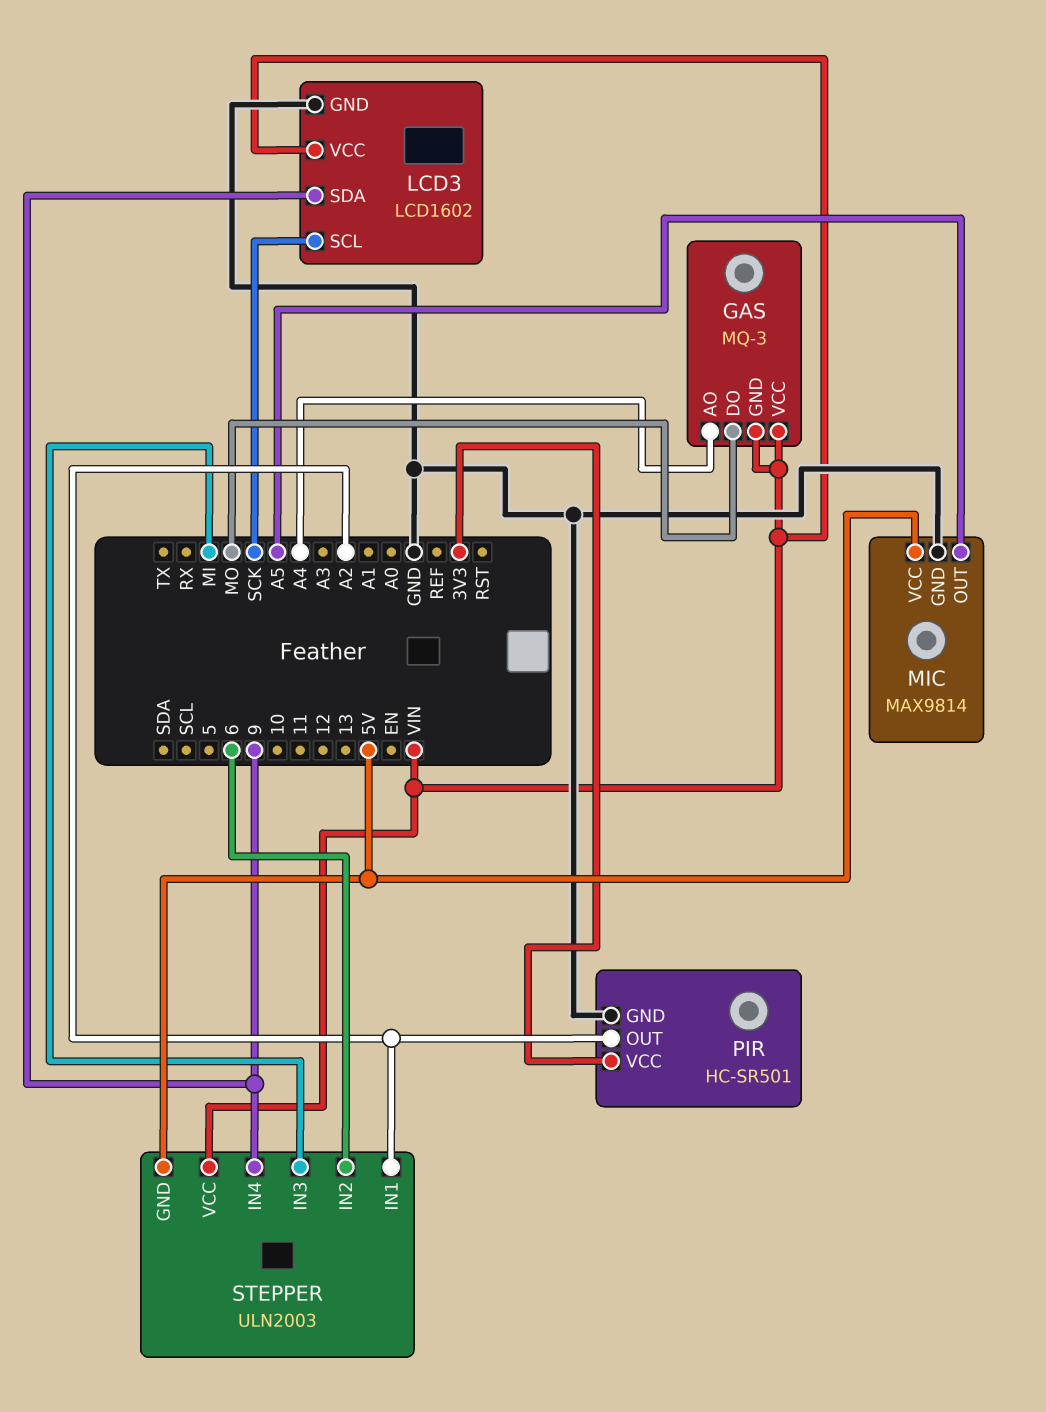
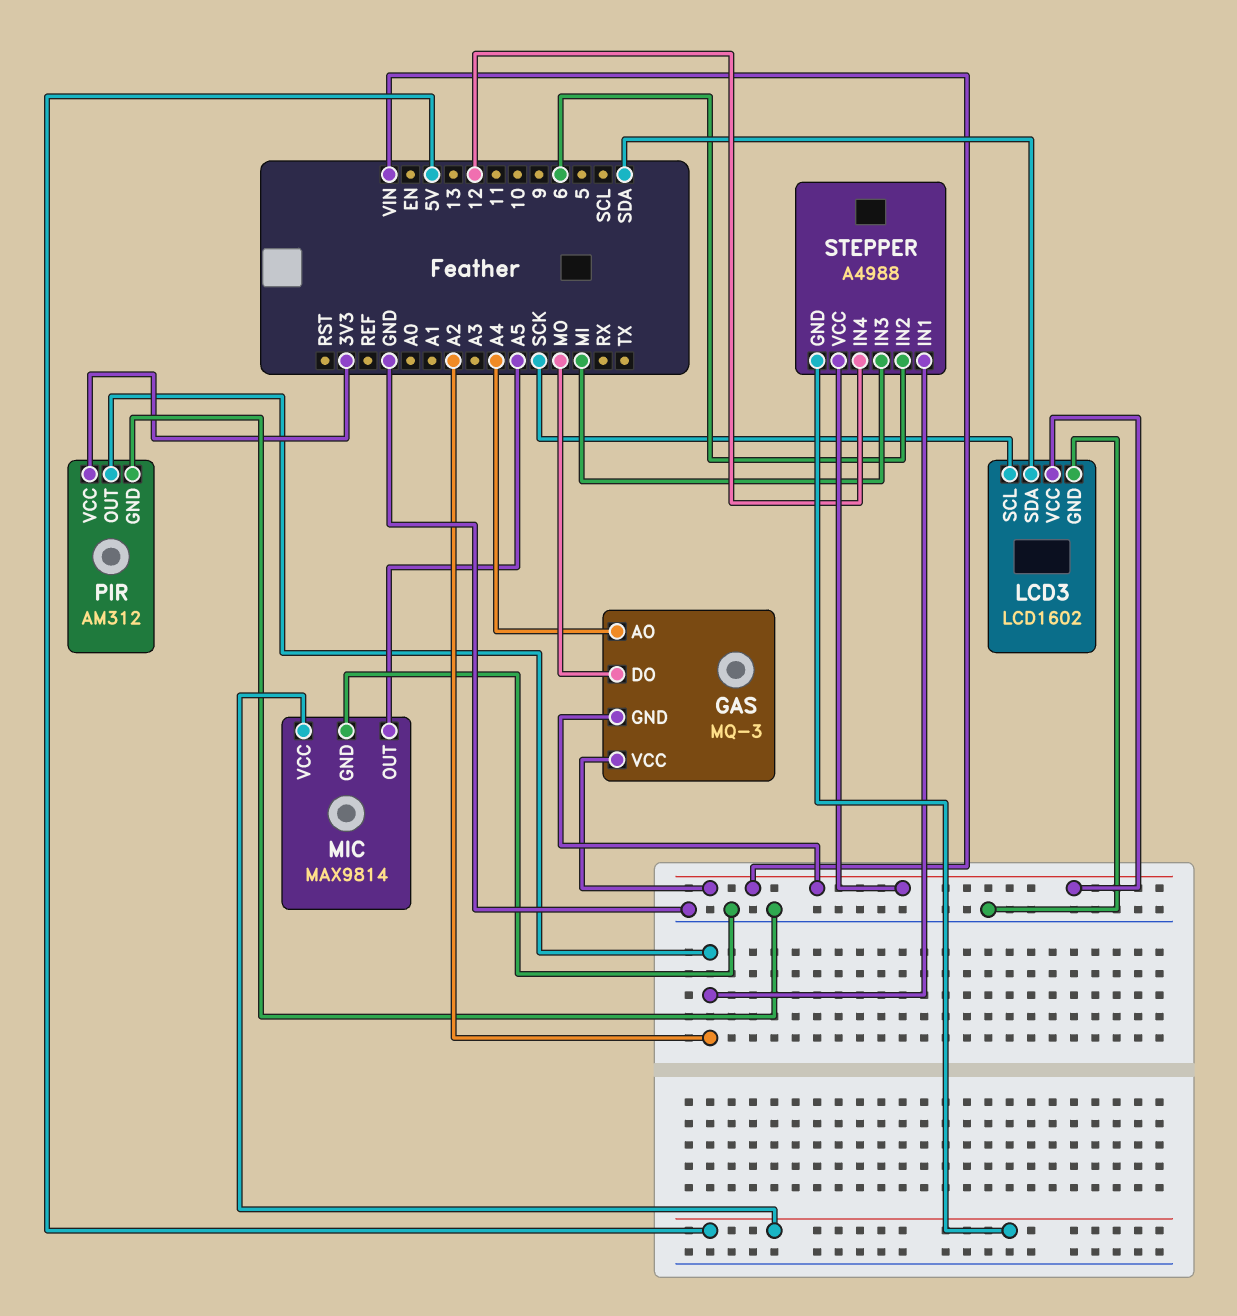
LCD3 pin SDA: 9 -> SDA
PIR: HC-SR501 -> AM312
STEPPER: ULN2003 -> A4988
STEPPER pin IN4: 9 -> 12

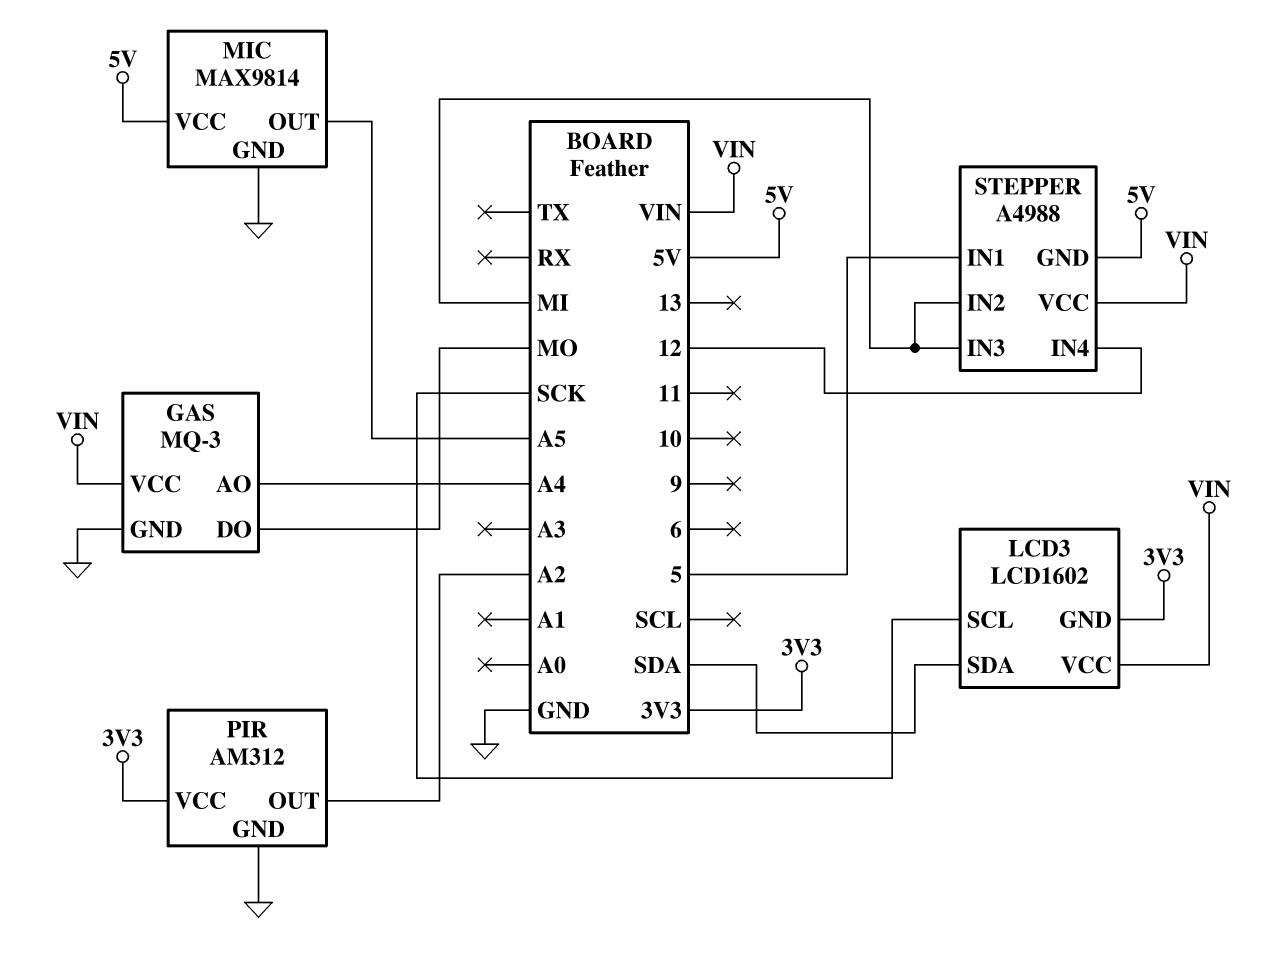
GAS pin GND: VIN -> GND
LCD3 pin GND: GND -> 3V3
STEPPER pin IN1: A2 -> 5
STEPPER pin IN2: 6 -> MI

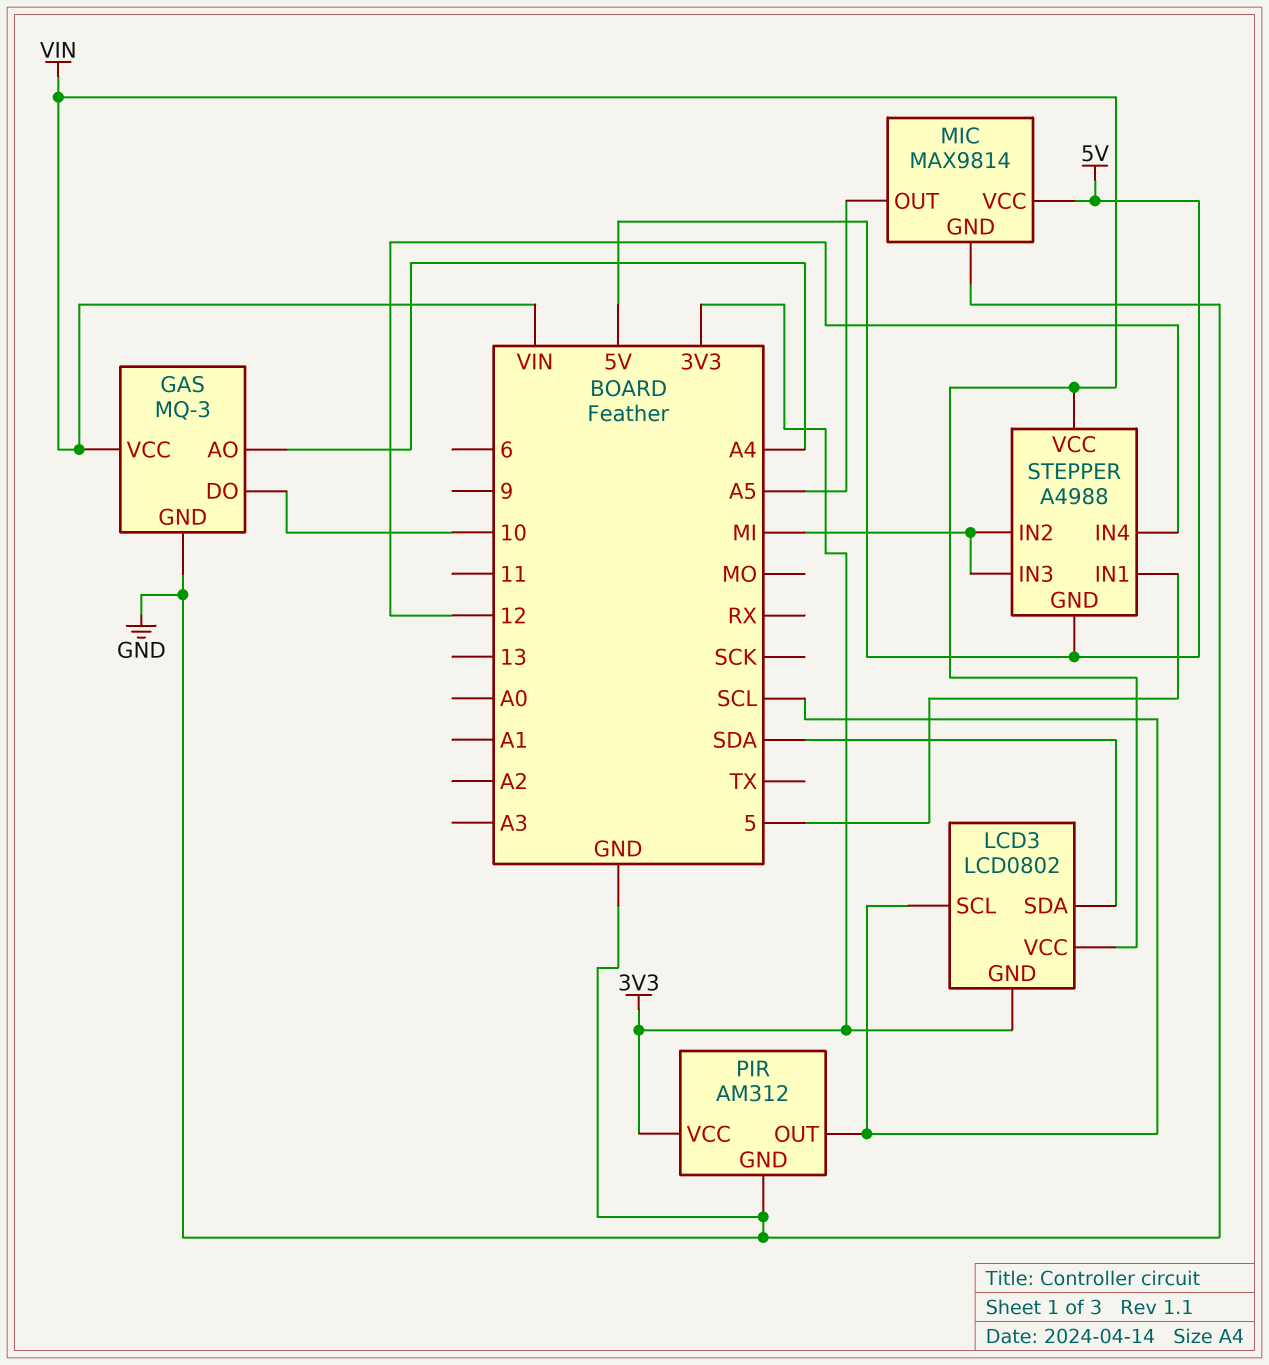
GAS pin DO: MO -> 10
LCD3: LCD1602 -> LCD0802
LCD3 pin SCL: SCK -> SCL
PIR pin OUT: A2 -> SCL

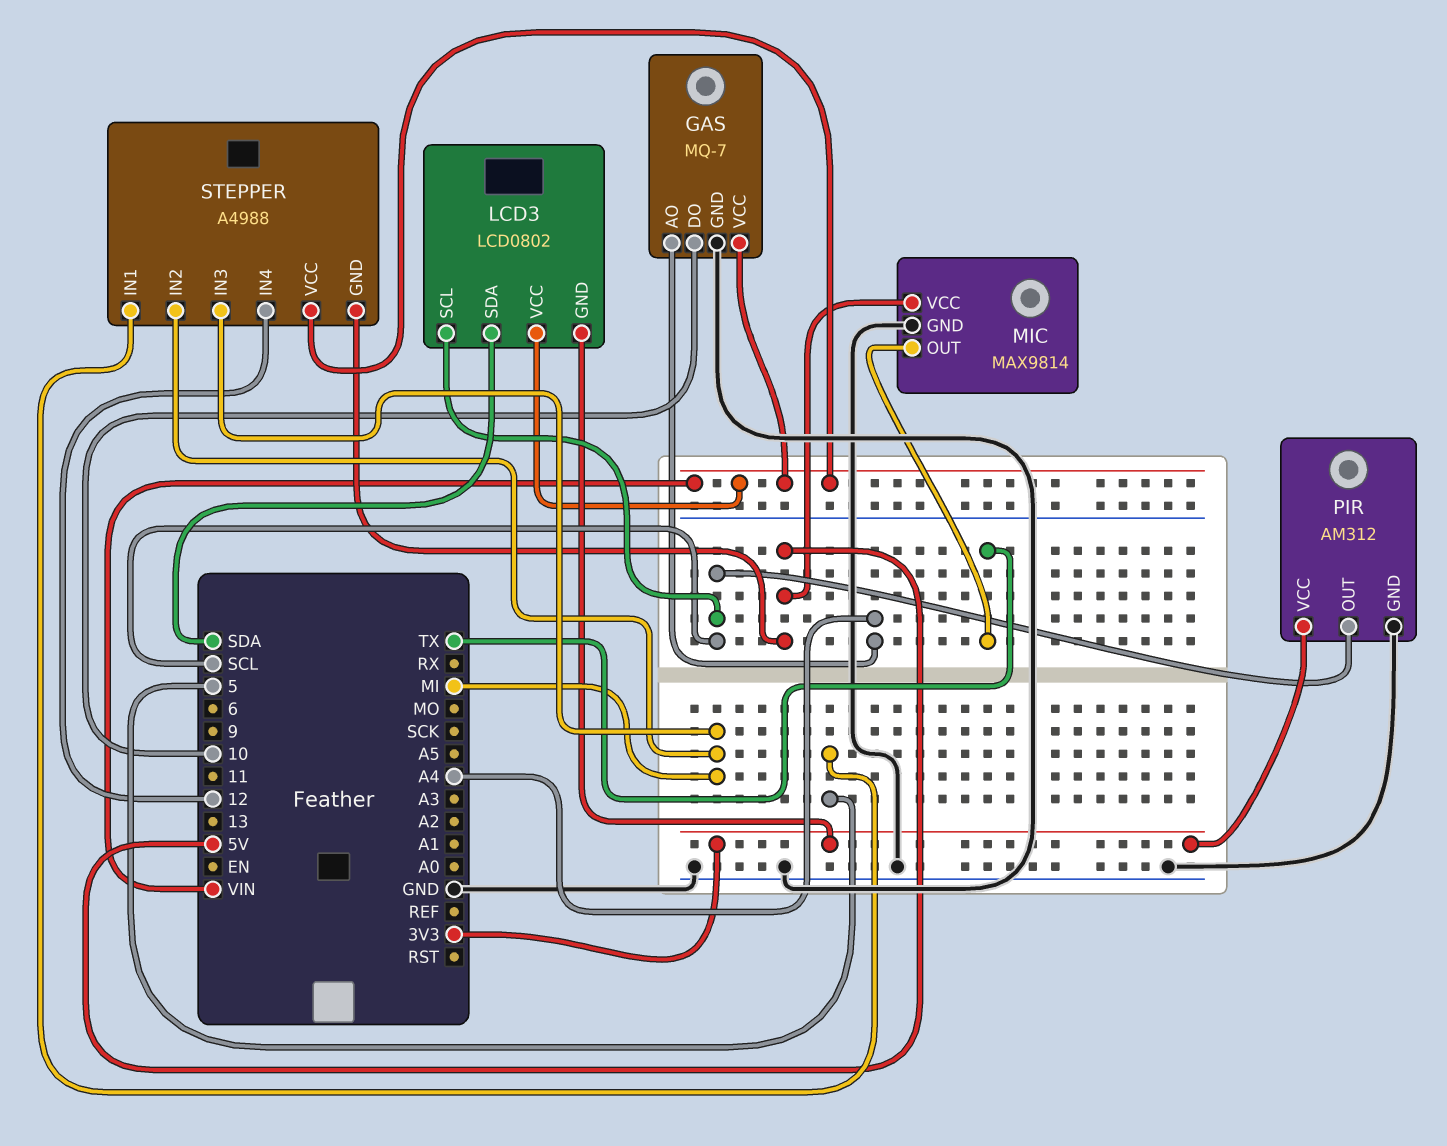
GAS: MQ-3 -> MQ-7
MIC pin OUT: A5 -> TX

